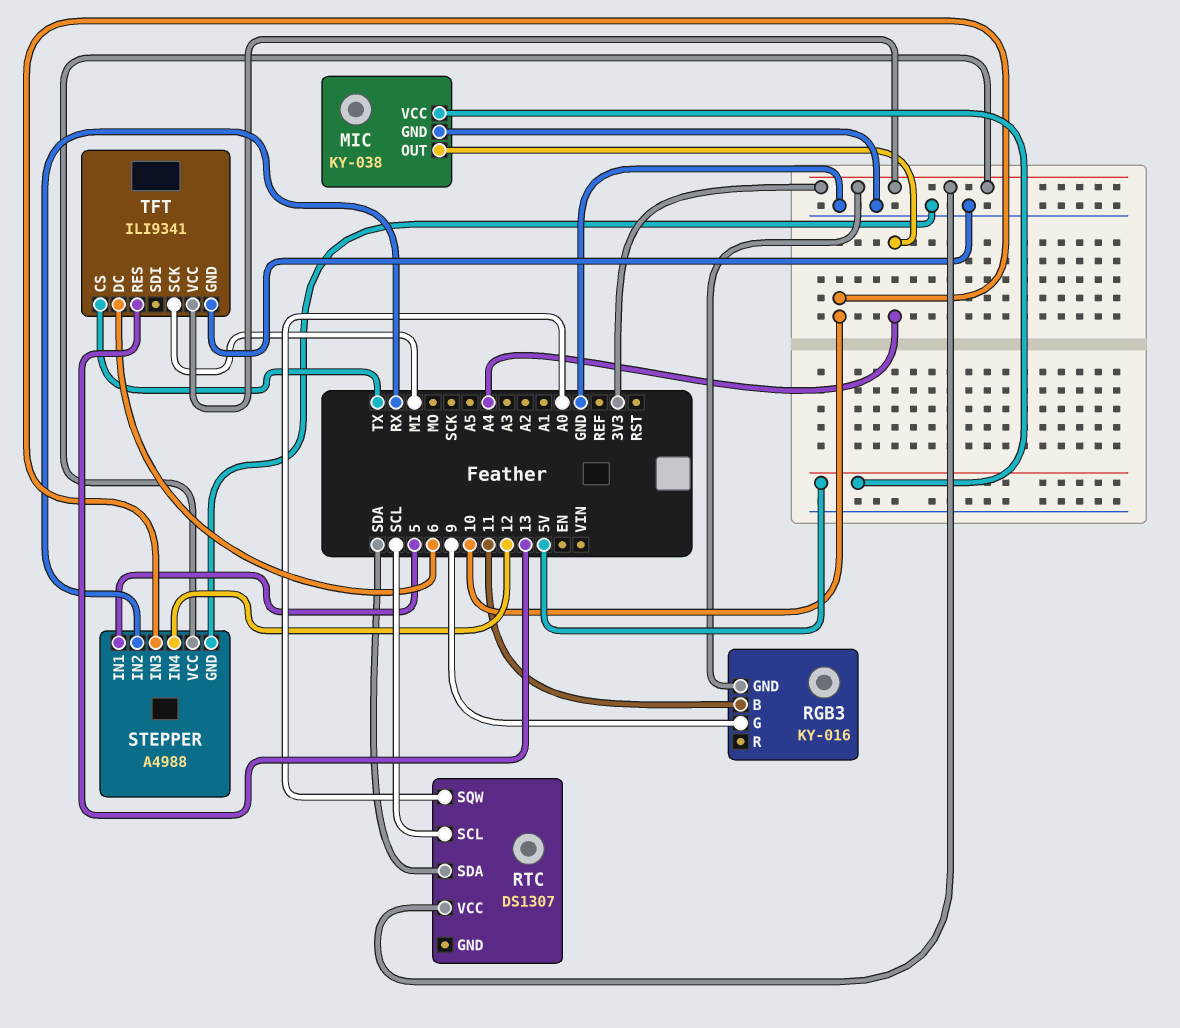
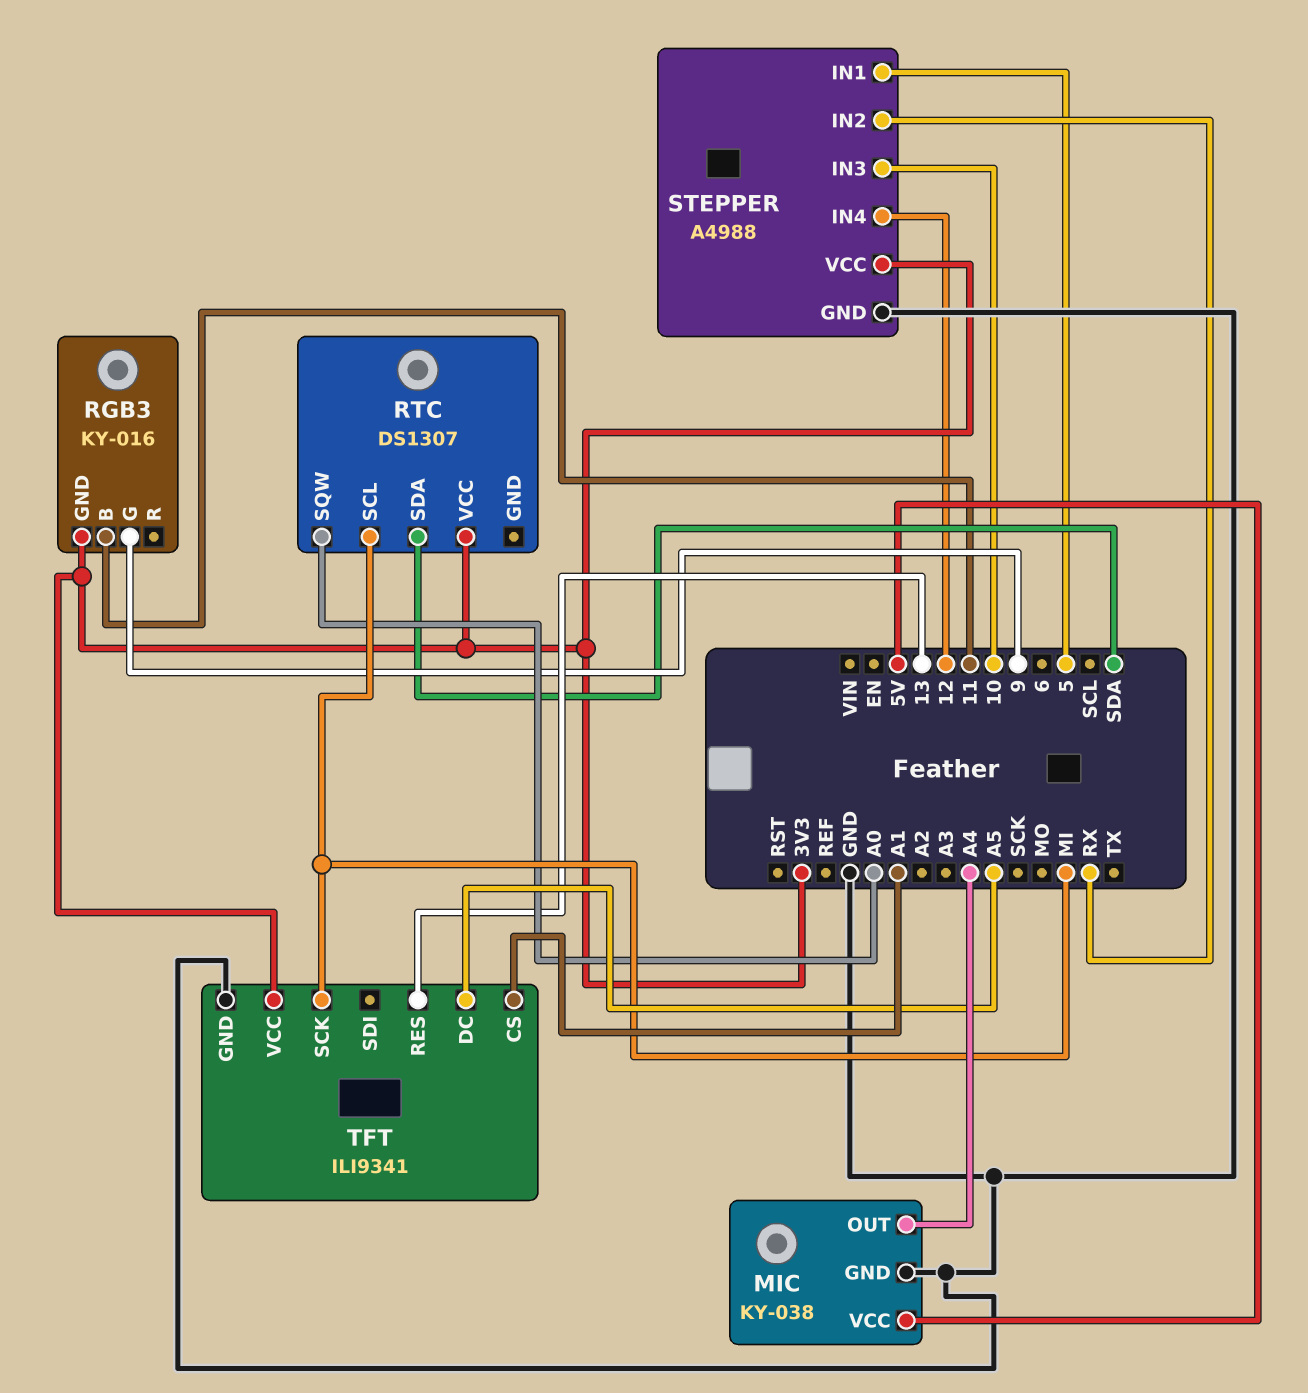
RTC pin SCL: SCL -> MI
TFT pin CS: TX -> A1
TFT pin DC: 6 -> A5

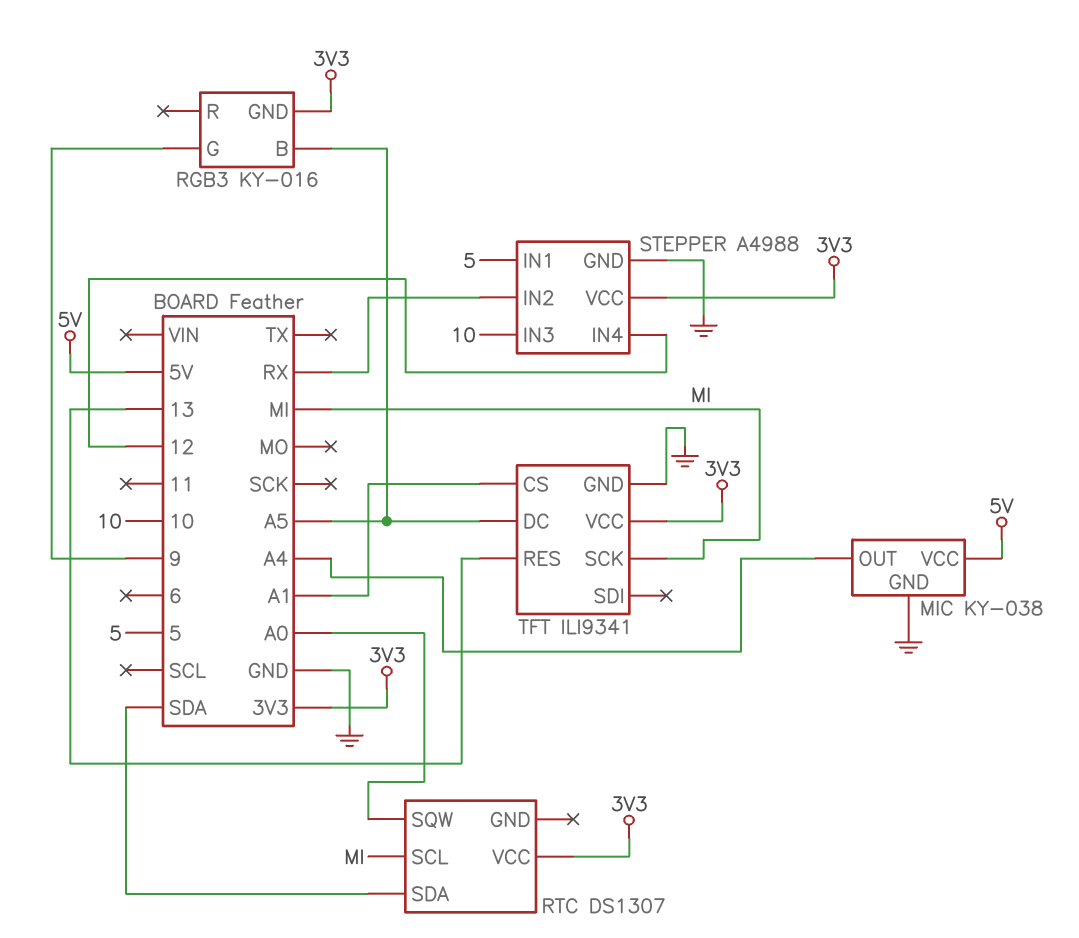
RGB3 pin B: 11 -> A5

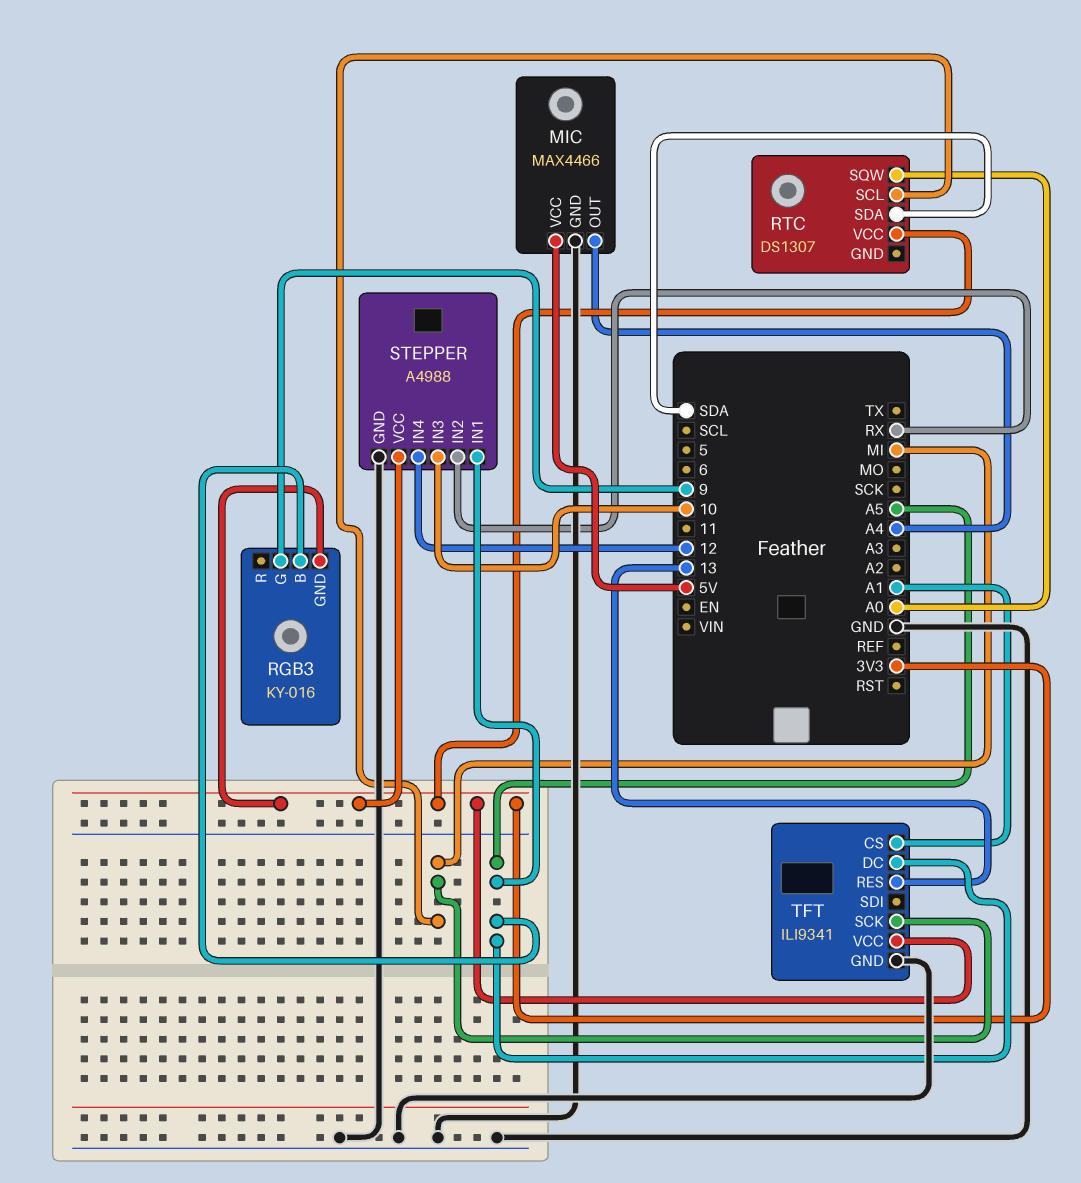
MIC: KY-038 -> MAX4466
STEPPER pin IN1: 5 -> A5

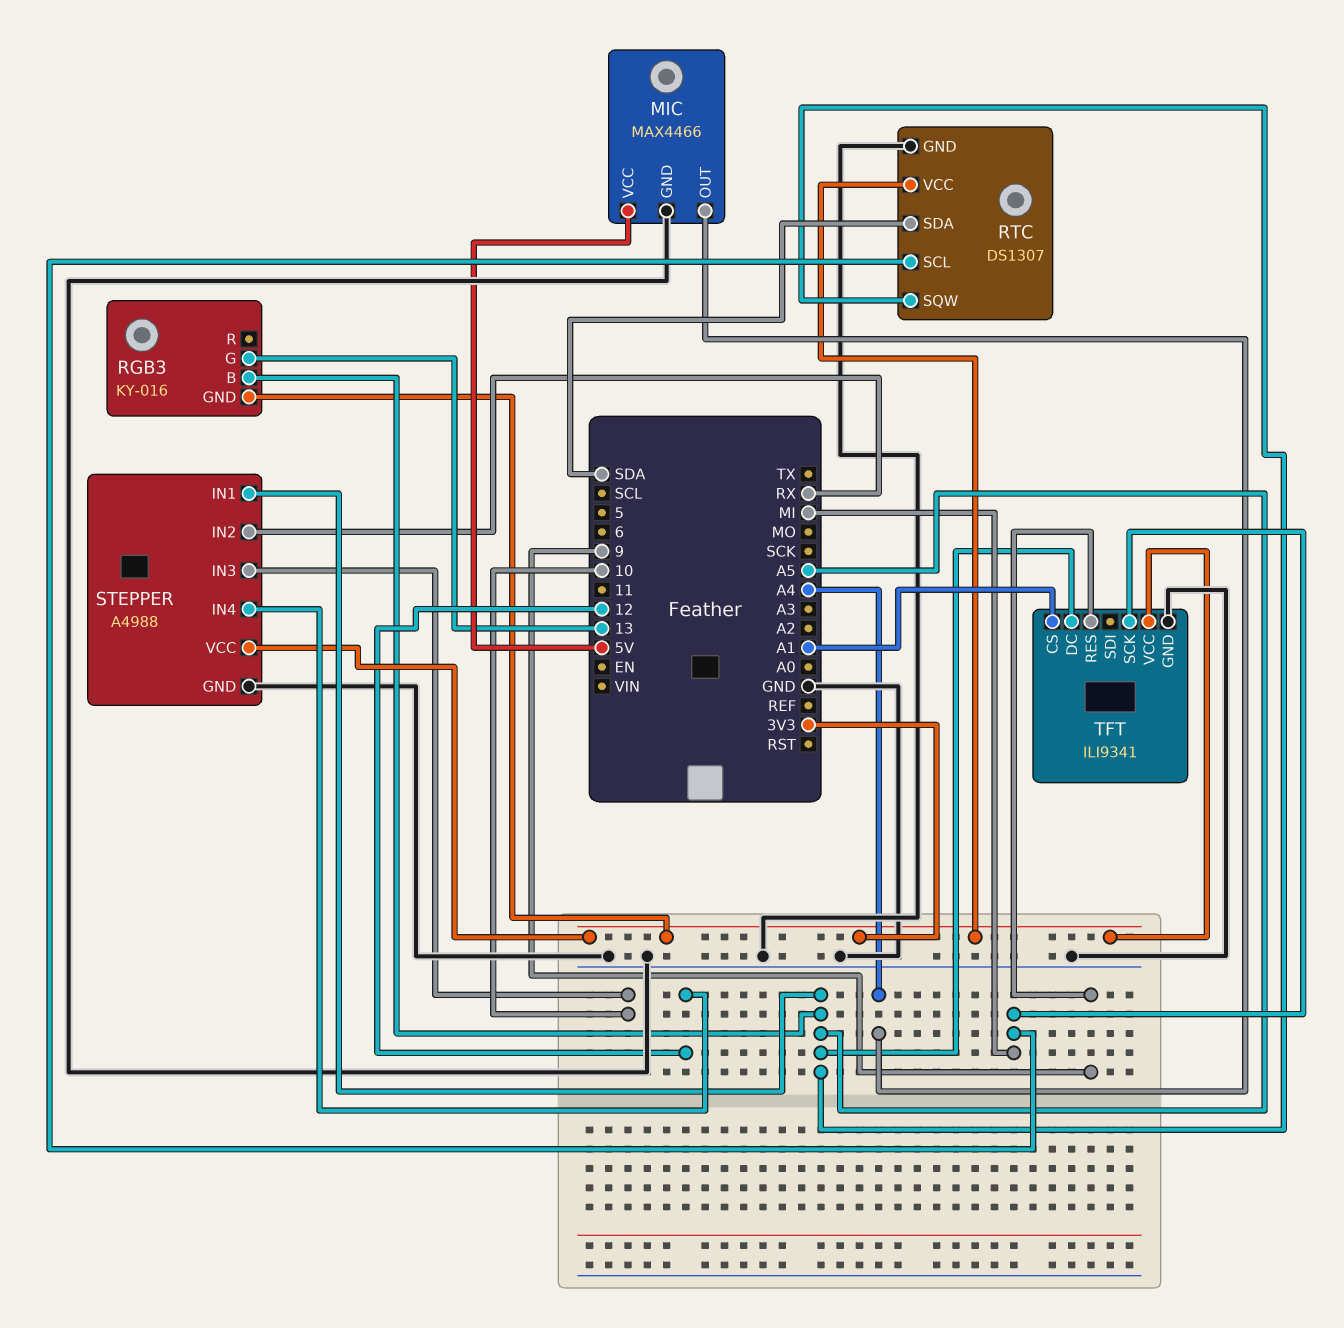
RGB3 pin G: 9 -> 13
RTC pin GND: none -> GND
RTC pin SQW: A0 -> A5
TFT pin RES: 13 -> 9

